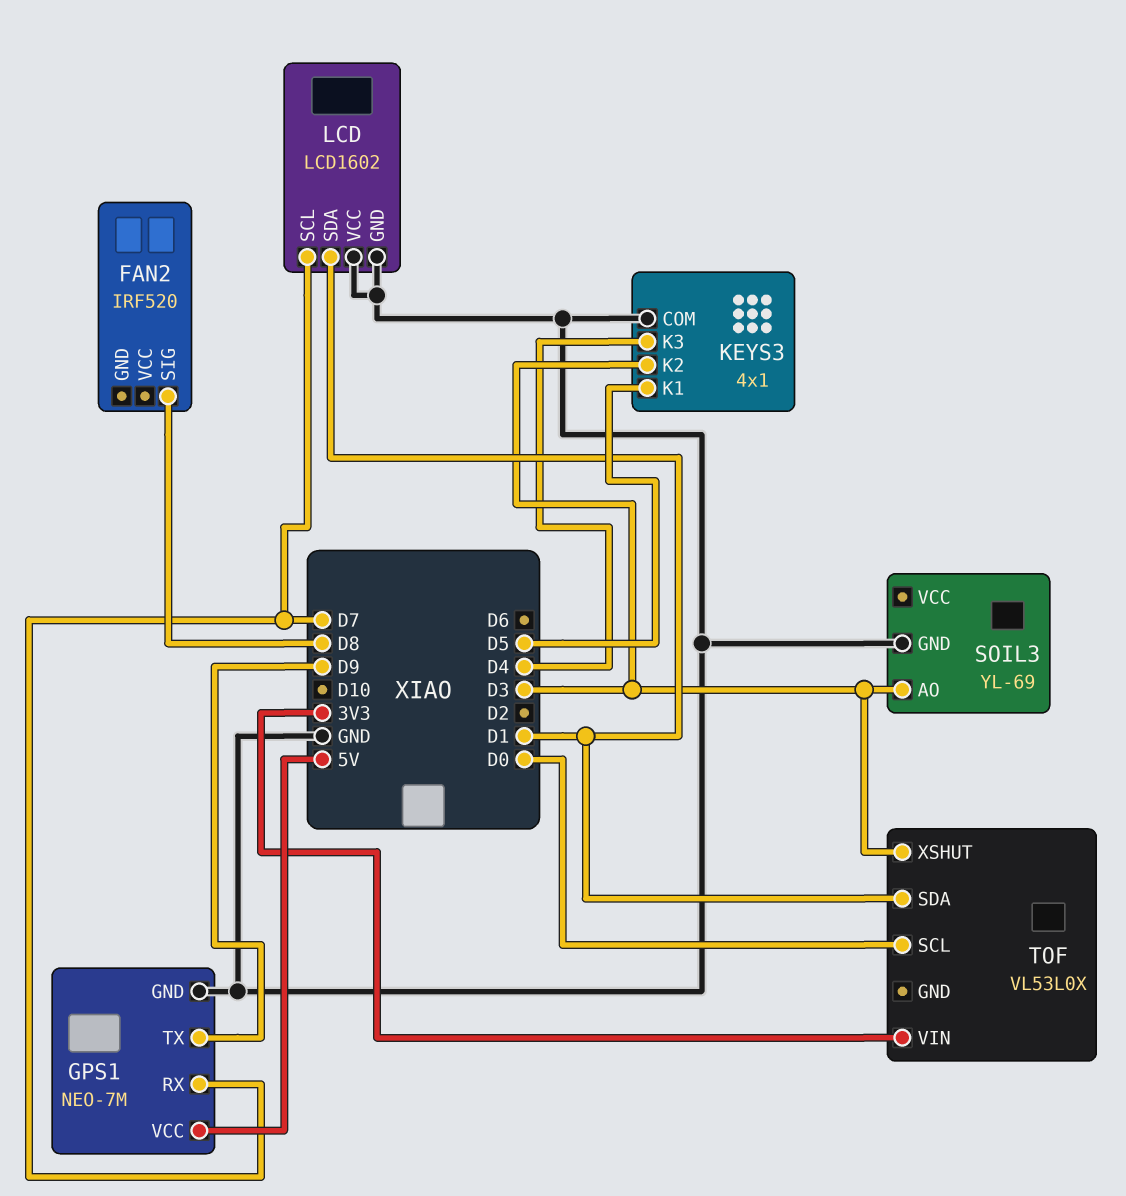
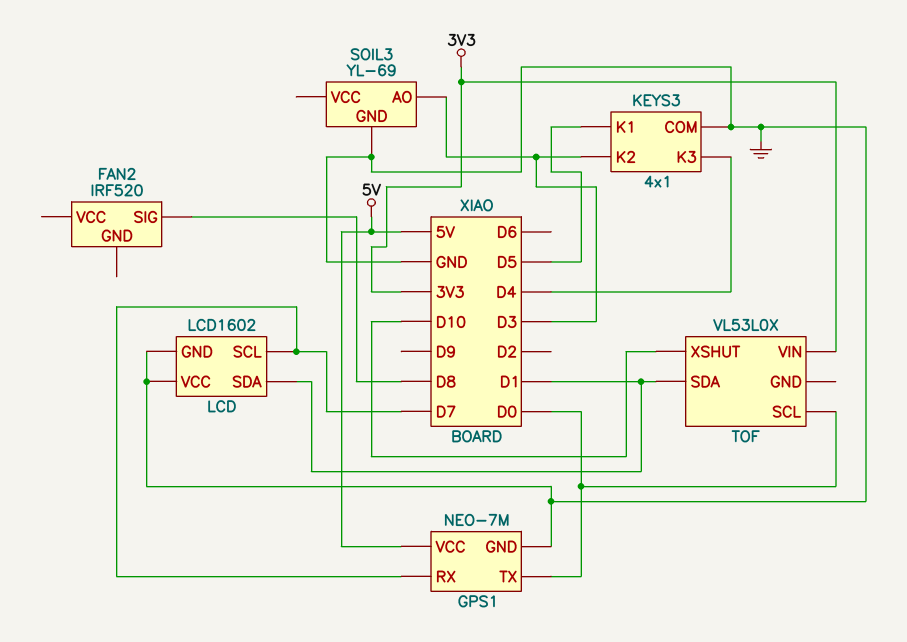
GPS1 pin TX: D9 -> D0
TOF pin XSHUT: D3 -> D10

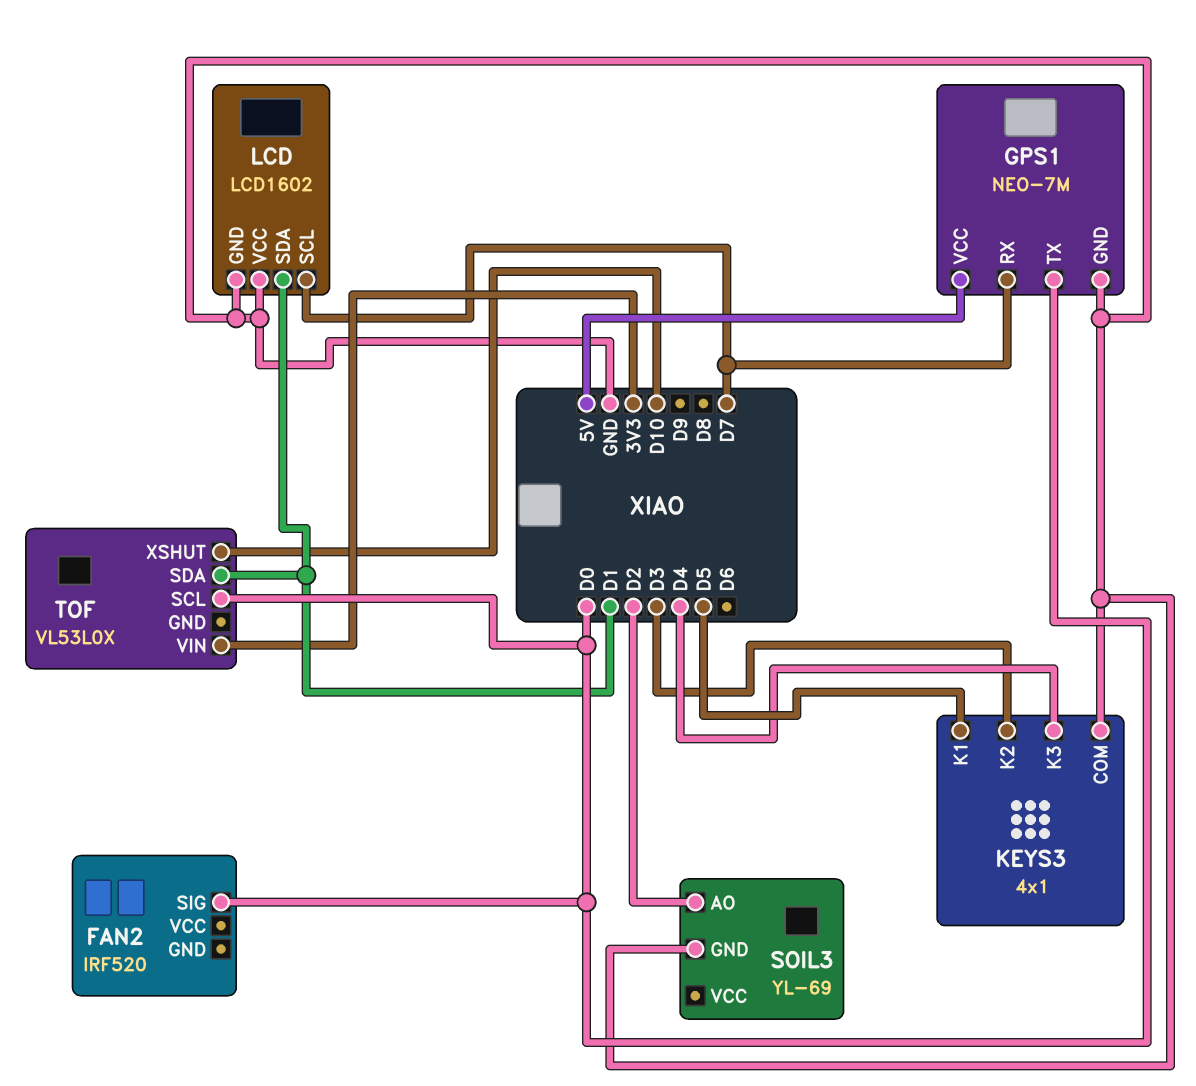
FAN2 pin SIG: D8 -> D0
SOIL3 pin AO: D3 -> D2

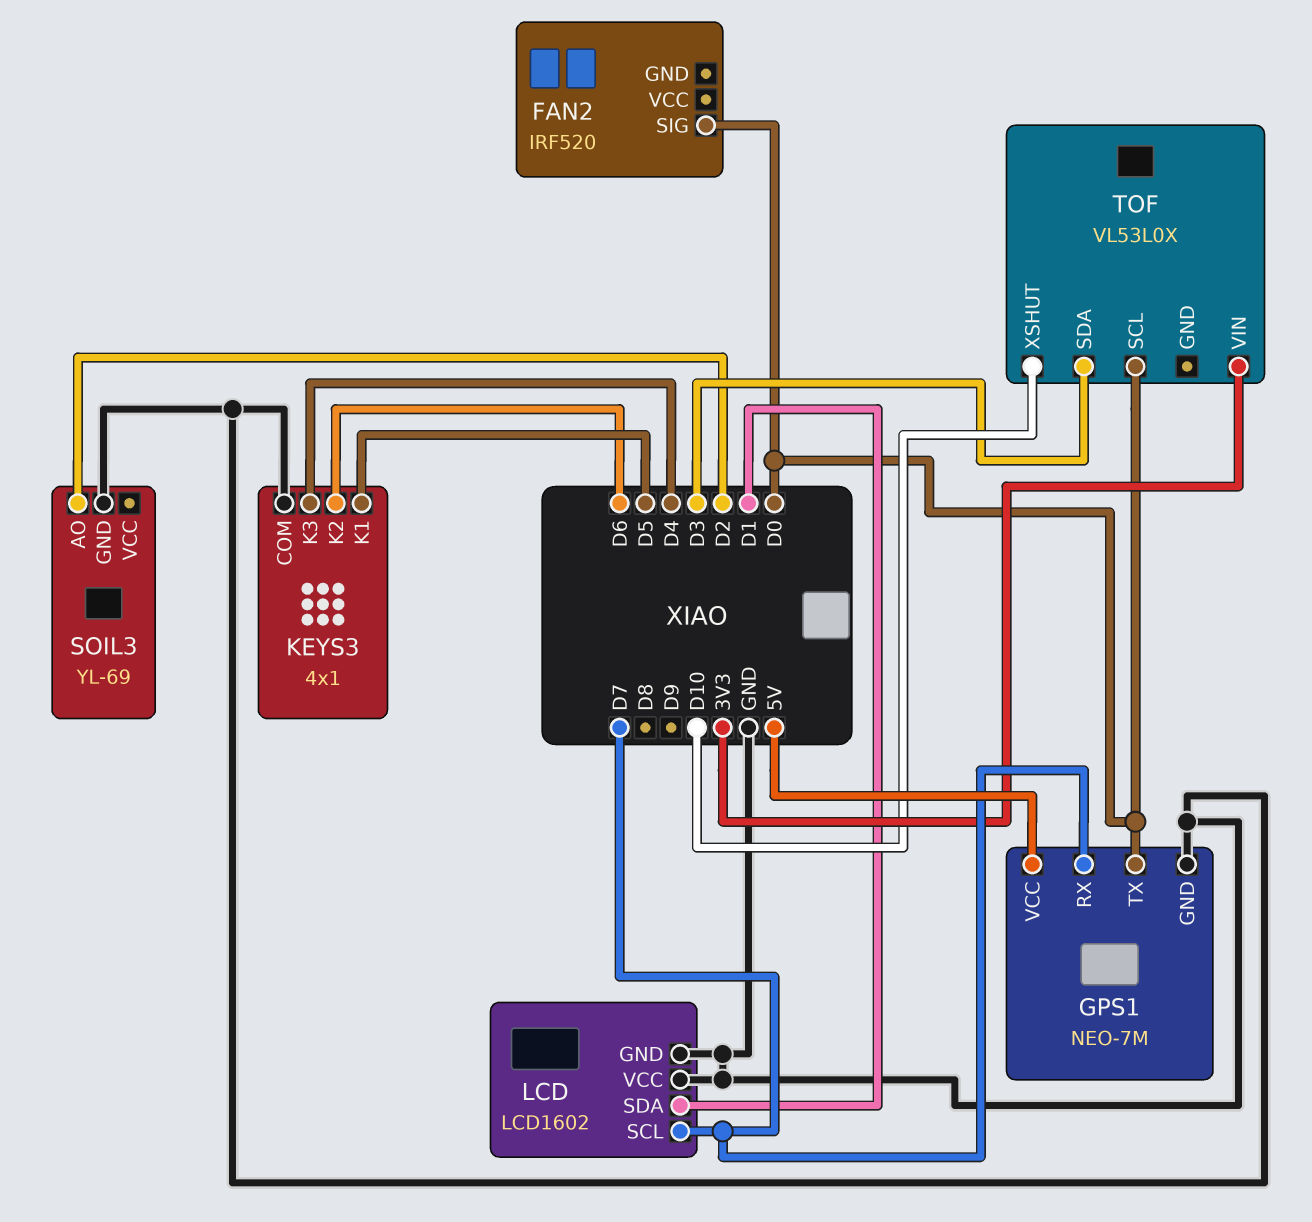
KEYS3 pin K2: D3 -> D6
TOF pin SDA: D1 -> D3

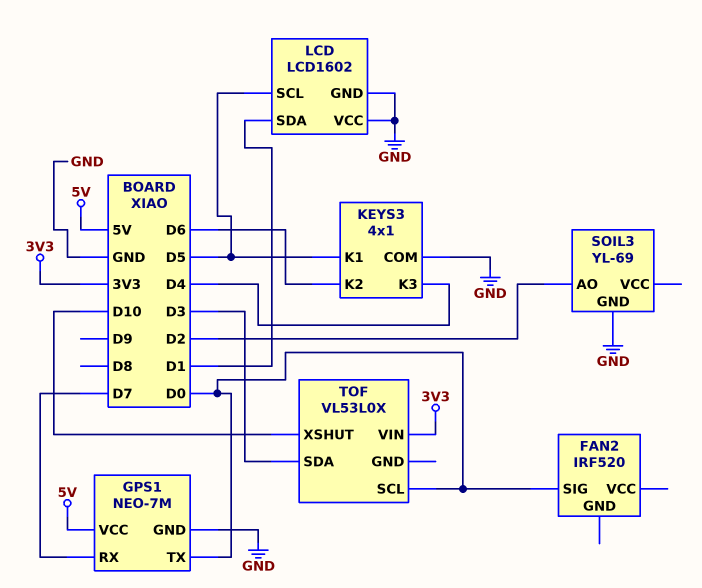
LCD pin SCL: D7 -> D5

